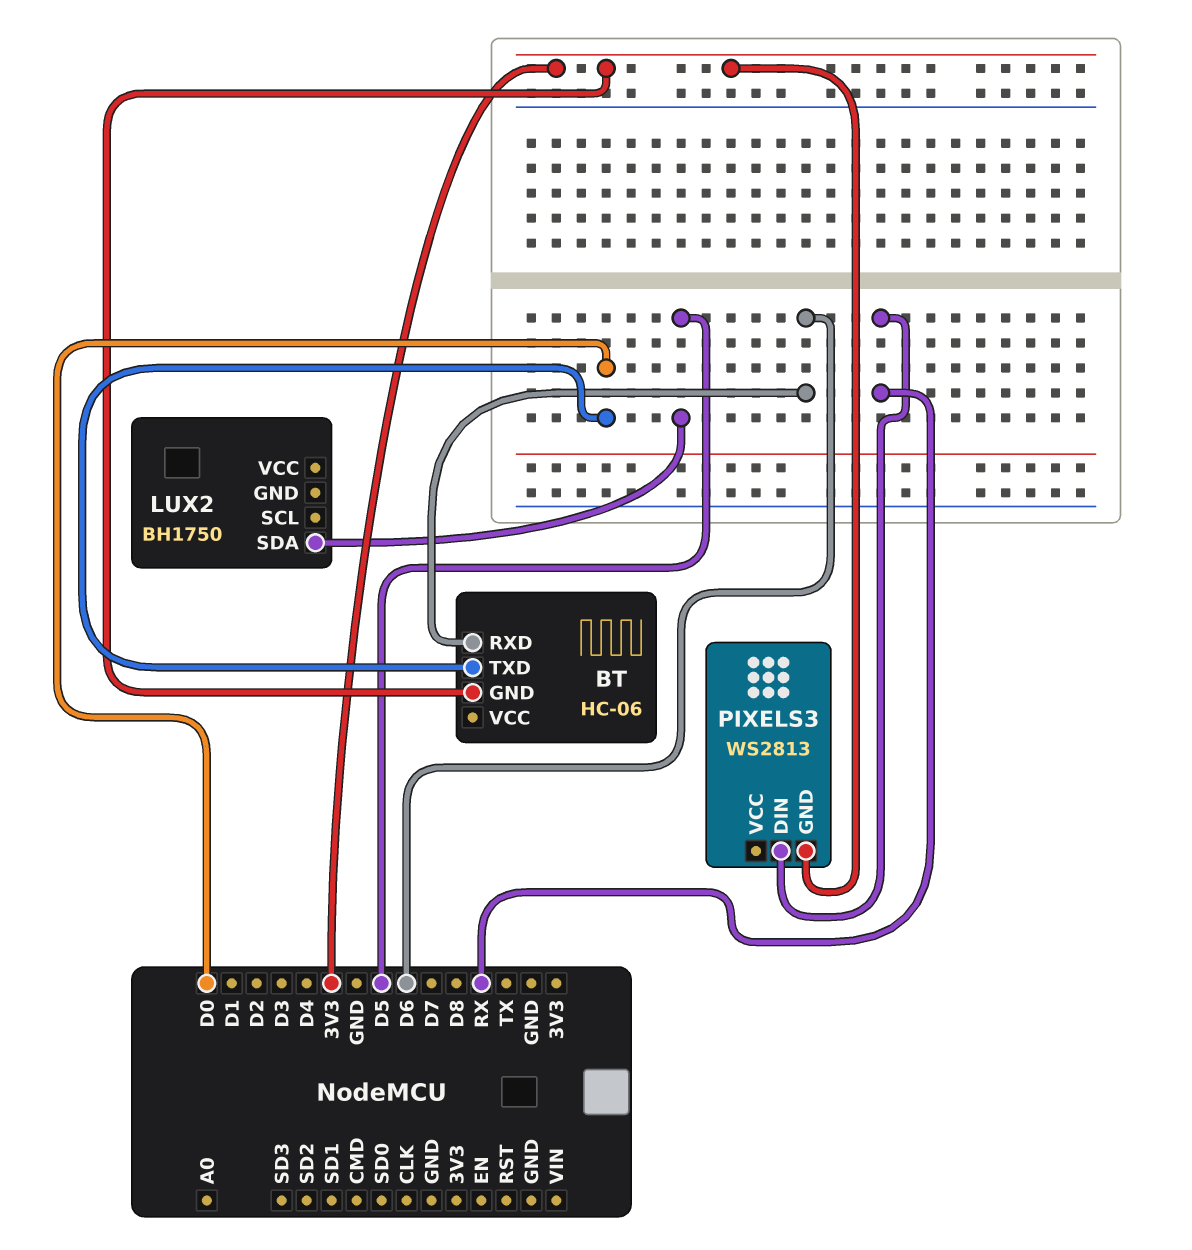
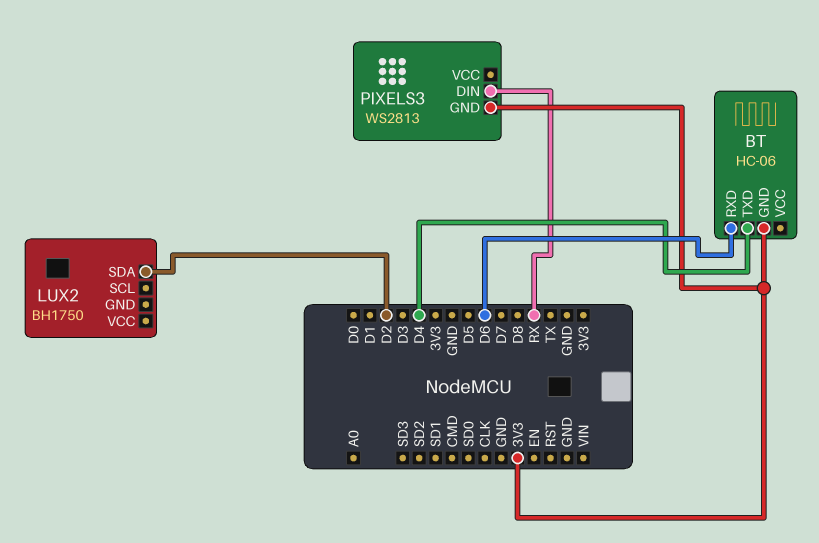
BT pin TXD: D0 -> D4
LUX2 pin SDA: D5 -> D2

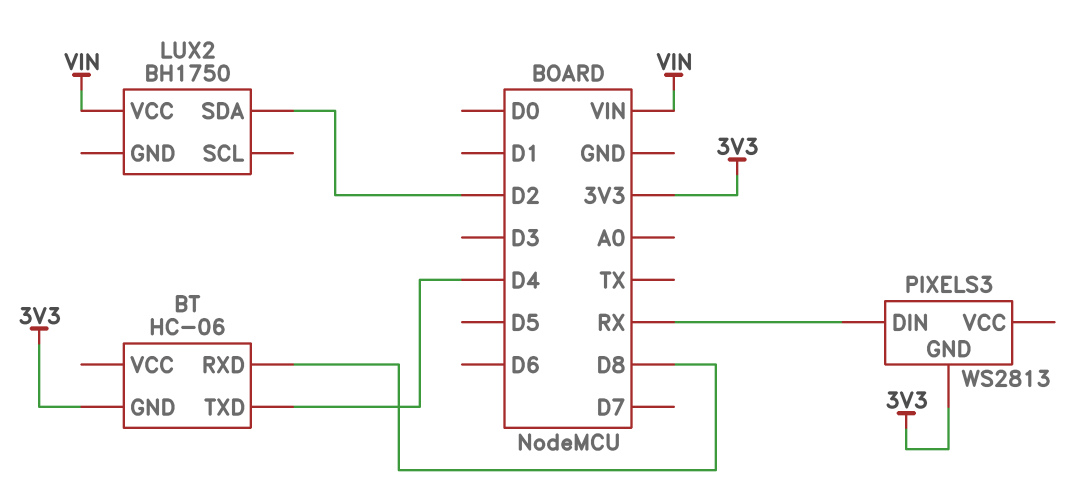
BT pin RXD: D6 -> D8
LUX2 pin VCC: none -> VIN

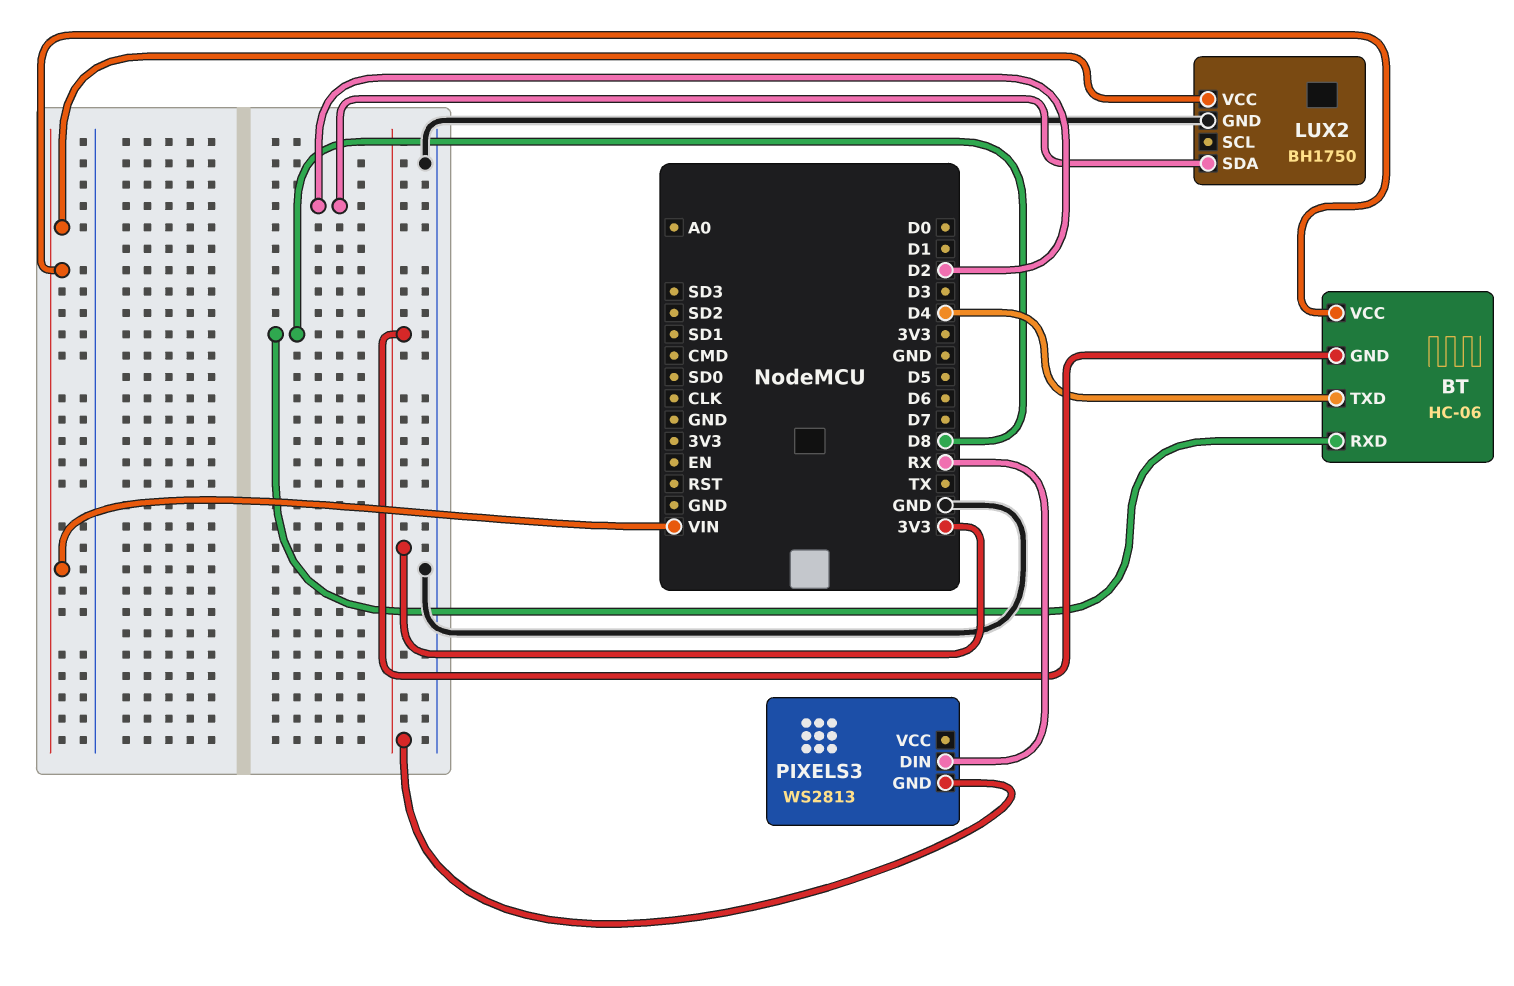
BT pin VCC: none -> VIN
LUX2 pin GND: none -> GND

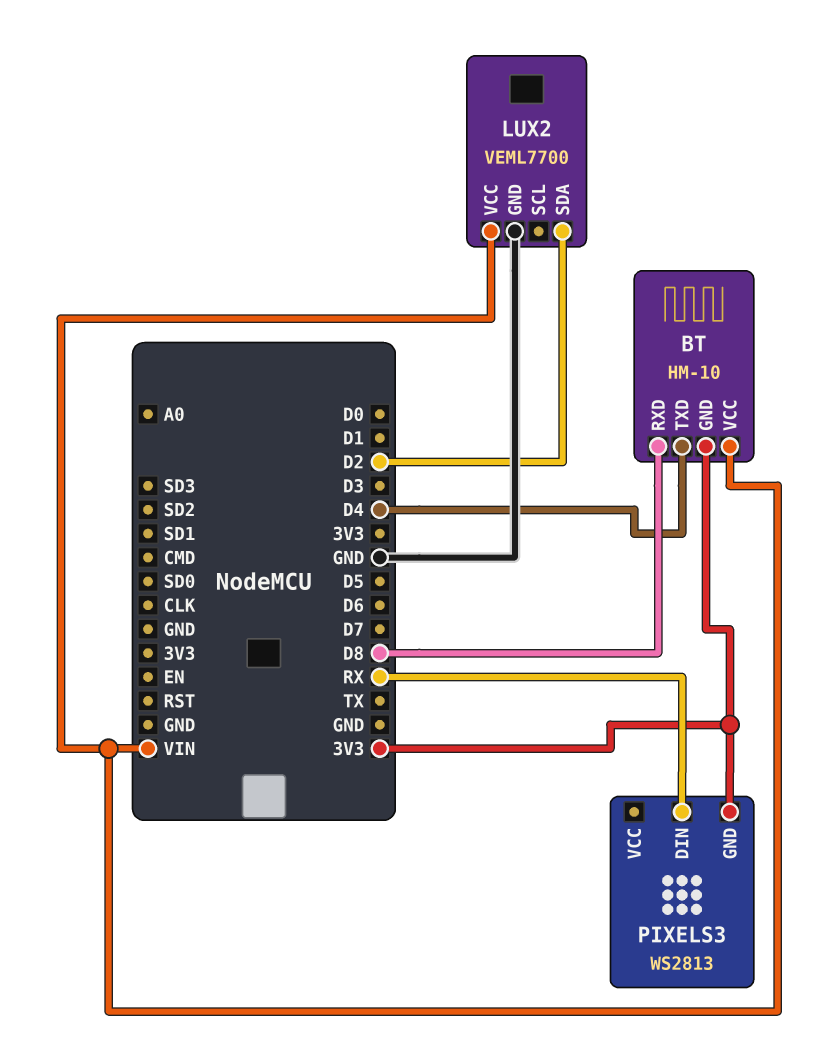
BT: HC-06 -> HM-10
LUX2: BH1750 -> VEML7700

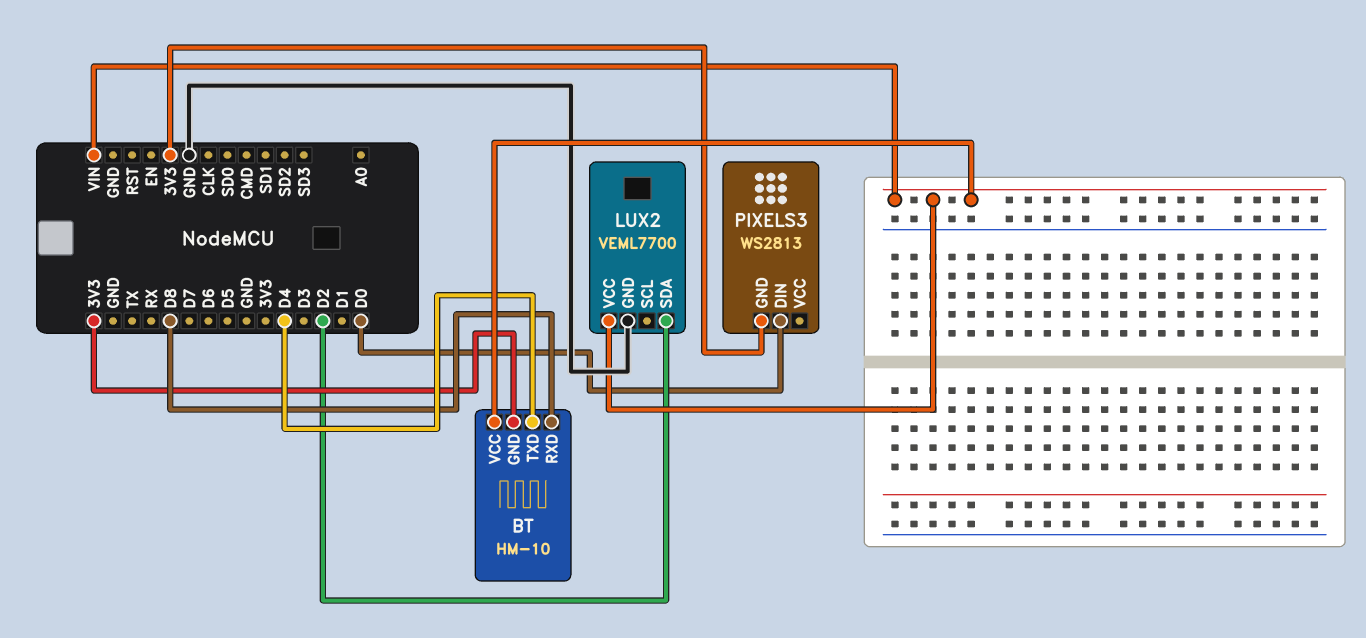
PIXELS3 pin DIN: RX -> D0

